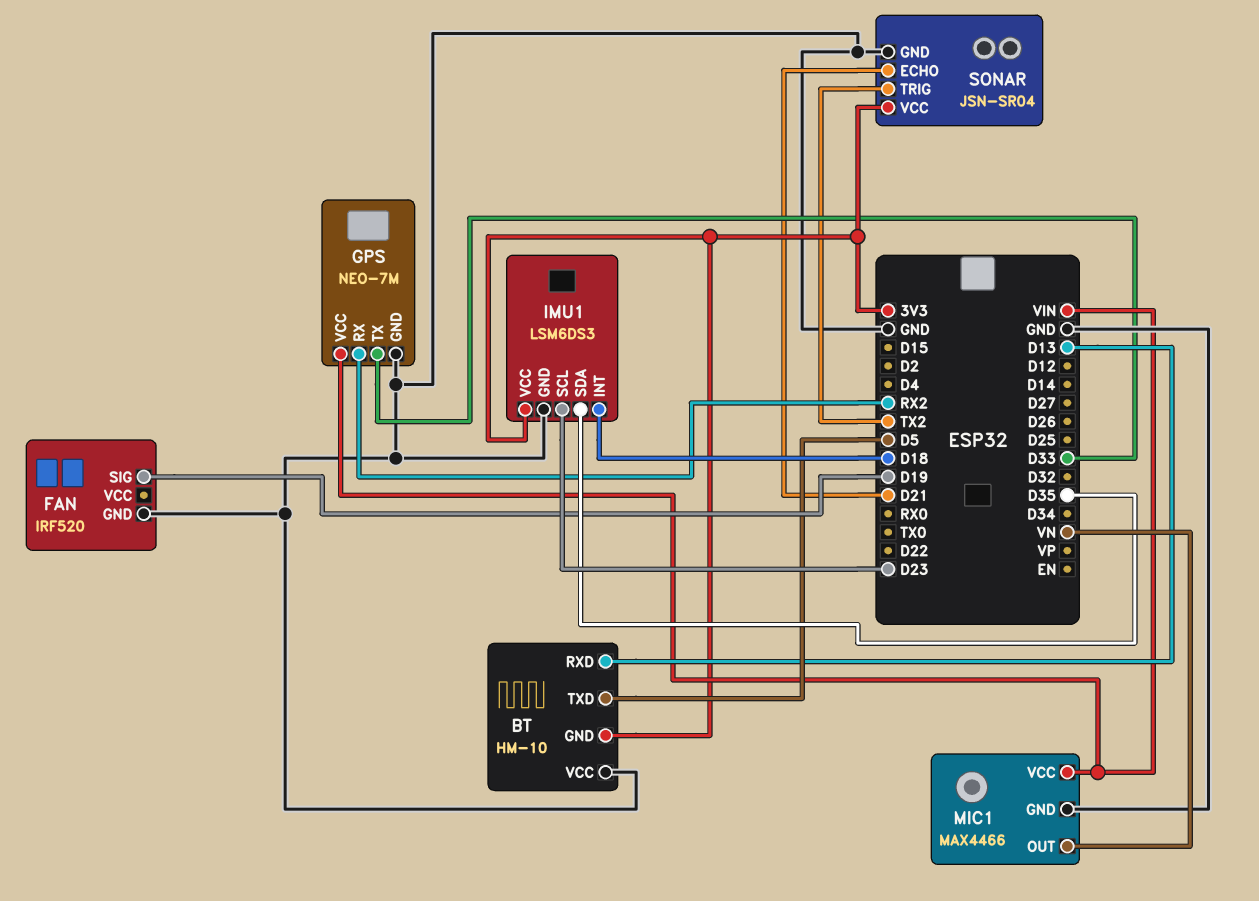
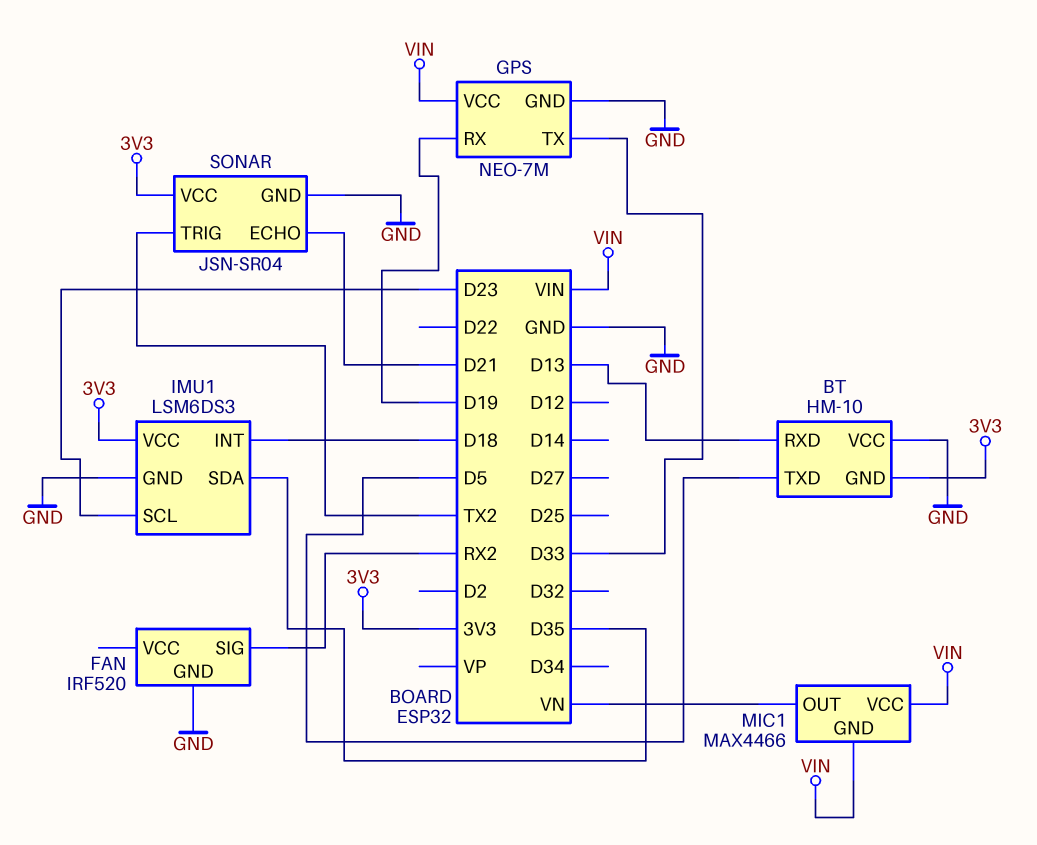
FAN pin SIG: D19 -> RX2
GPS pin RX: RX2 -> D19
MIC1 pin GND: GND -> VIN

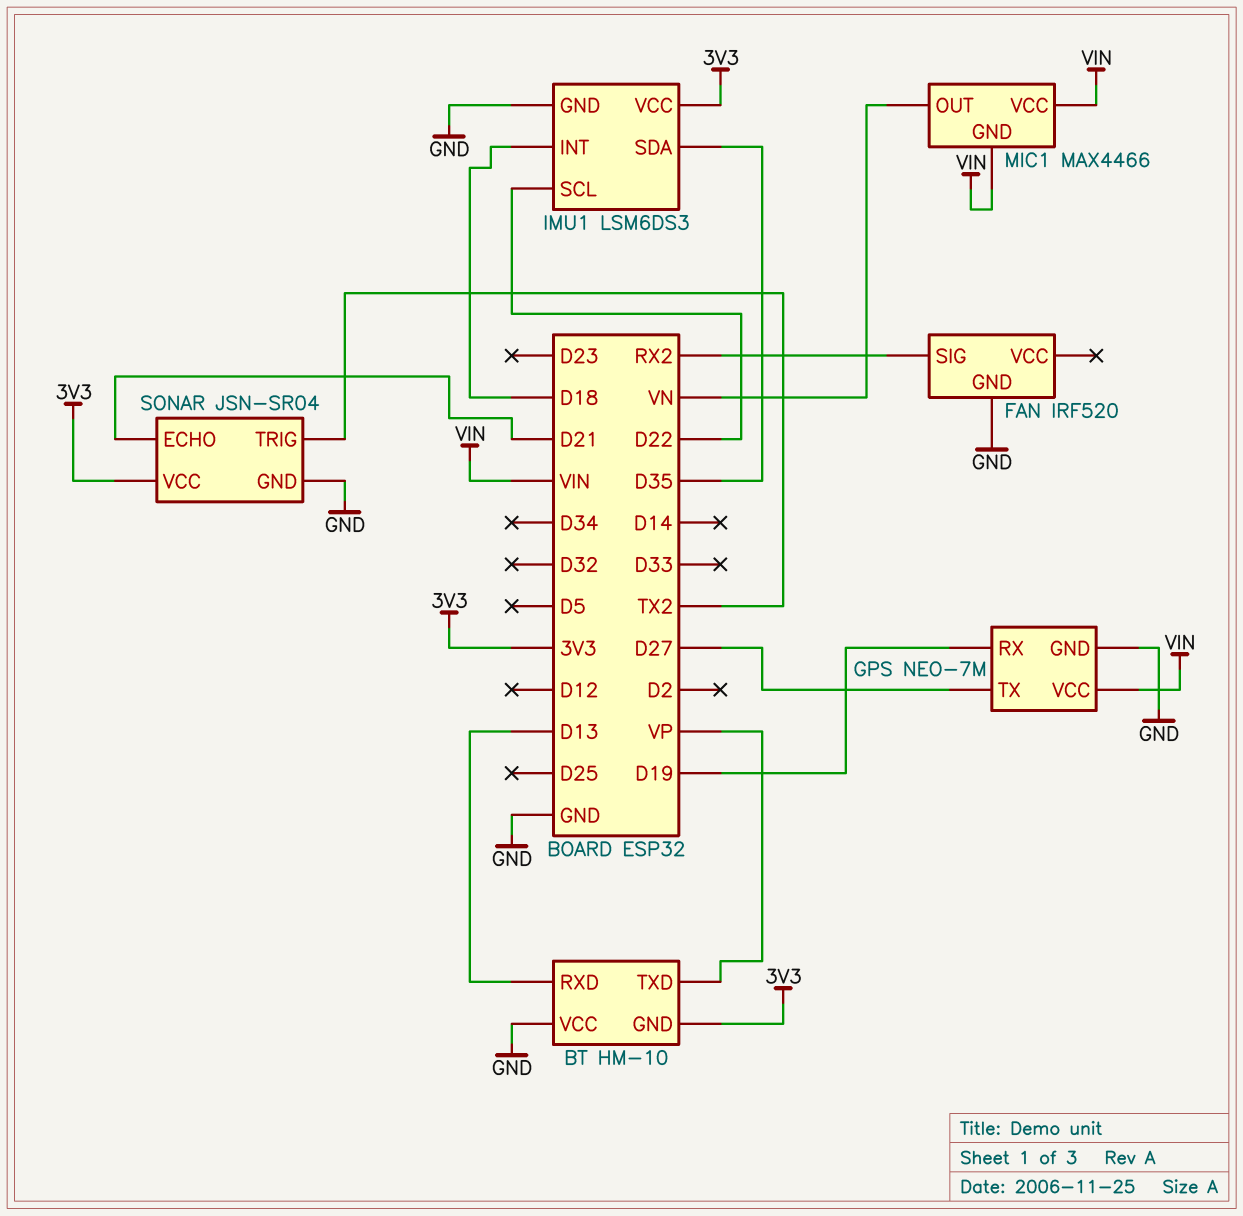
BT pin TXD: D5 -> VP
GPS pin TX: D33 -> D27
IMU1 pin SCL: D23 -> D22

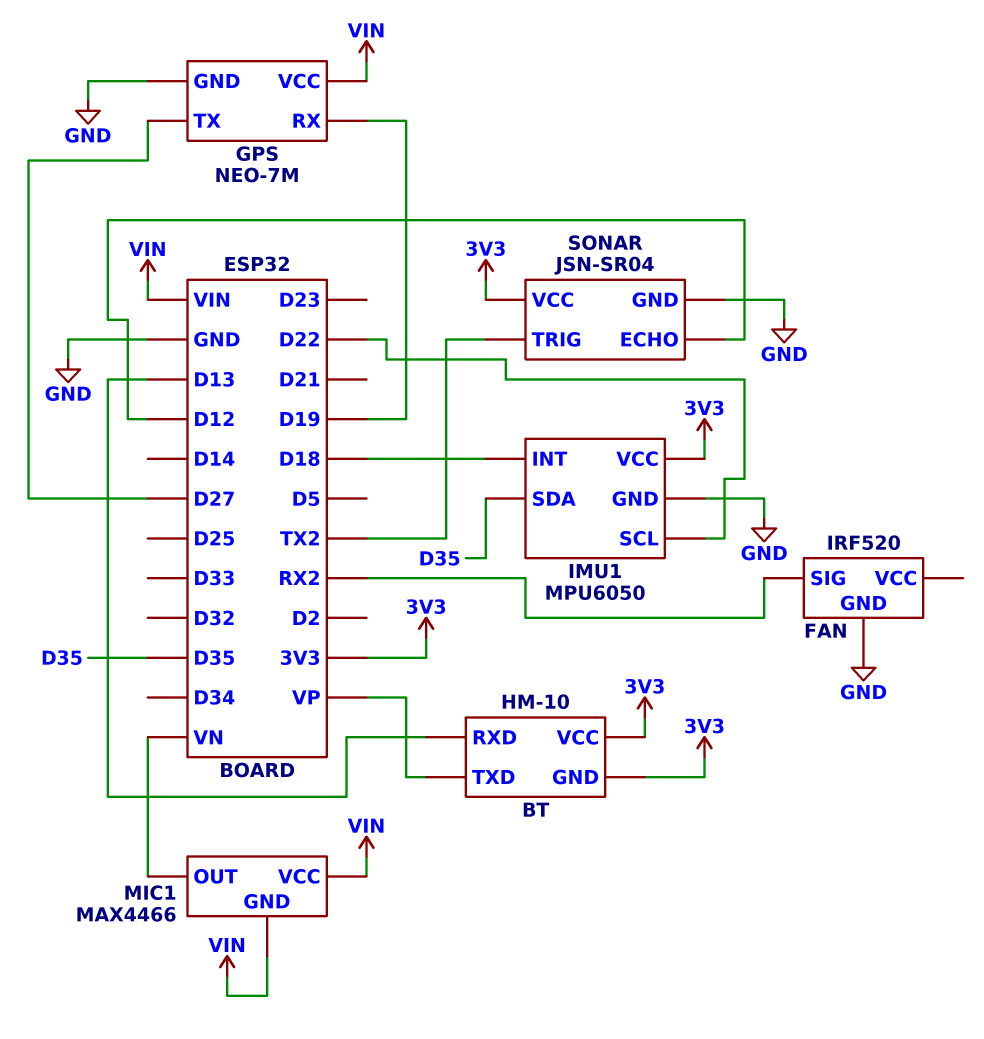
BT pin VCC: GND -> 3V3
IMU1: LSM6DS3 -> MPU6050
SONAR pin ECHO: D21 -> D12

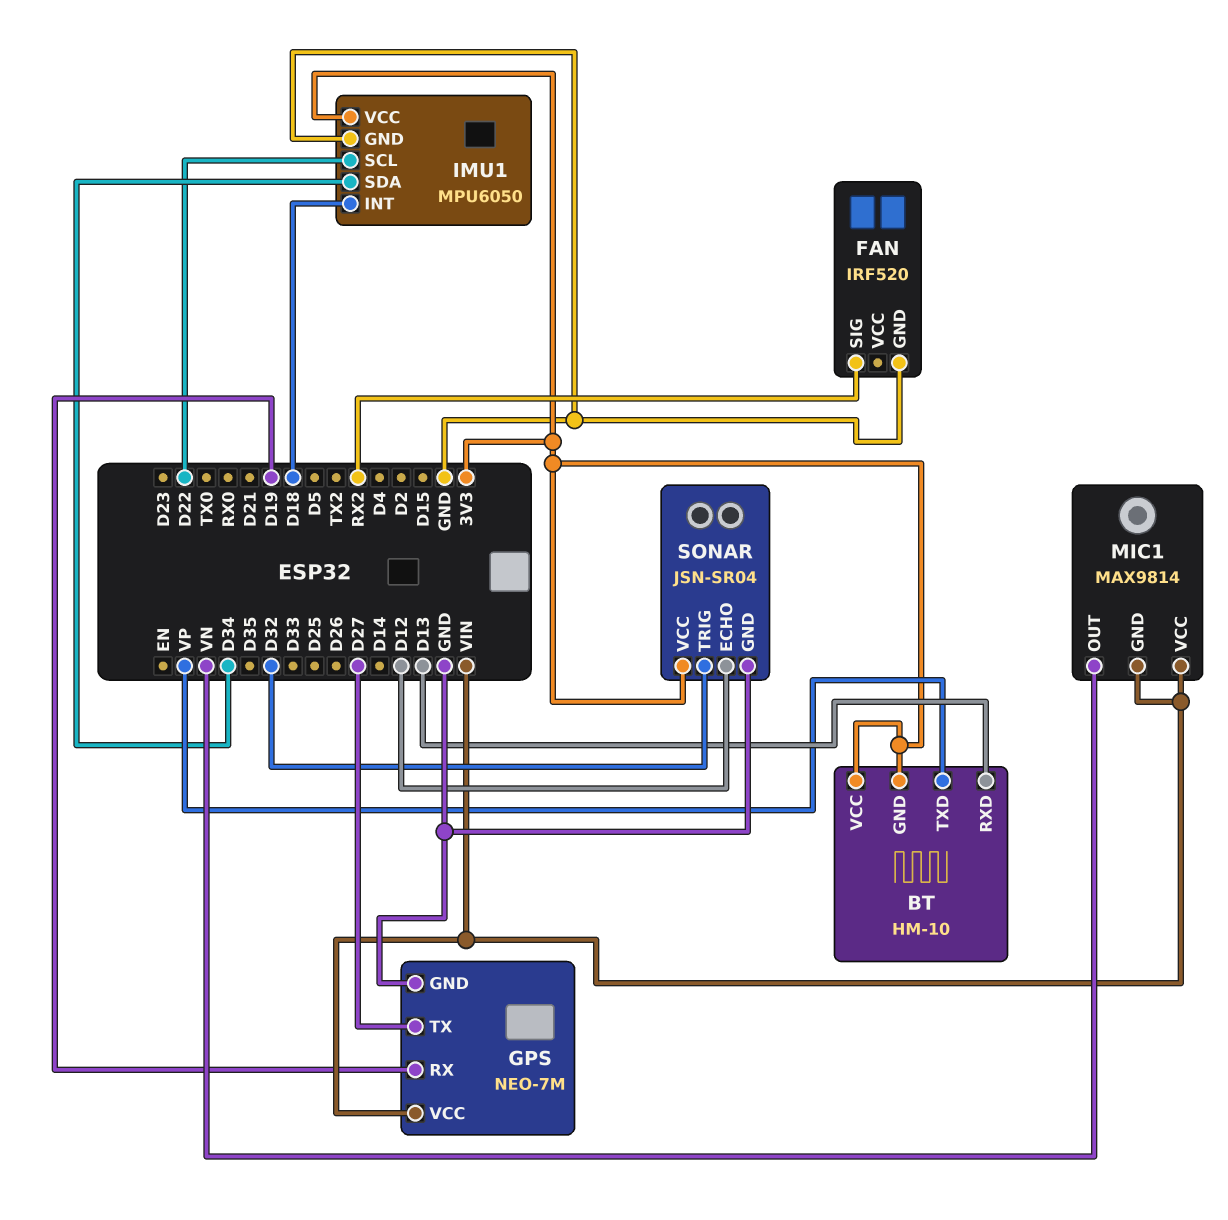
IMU1 pin SDA: D35 -> D34
MIC1: MAX4466 -> MAX9814
SONAR pin TRIG: TX2 -> D32

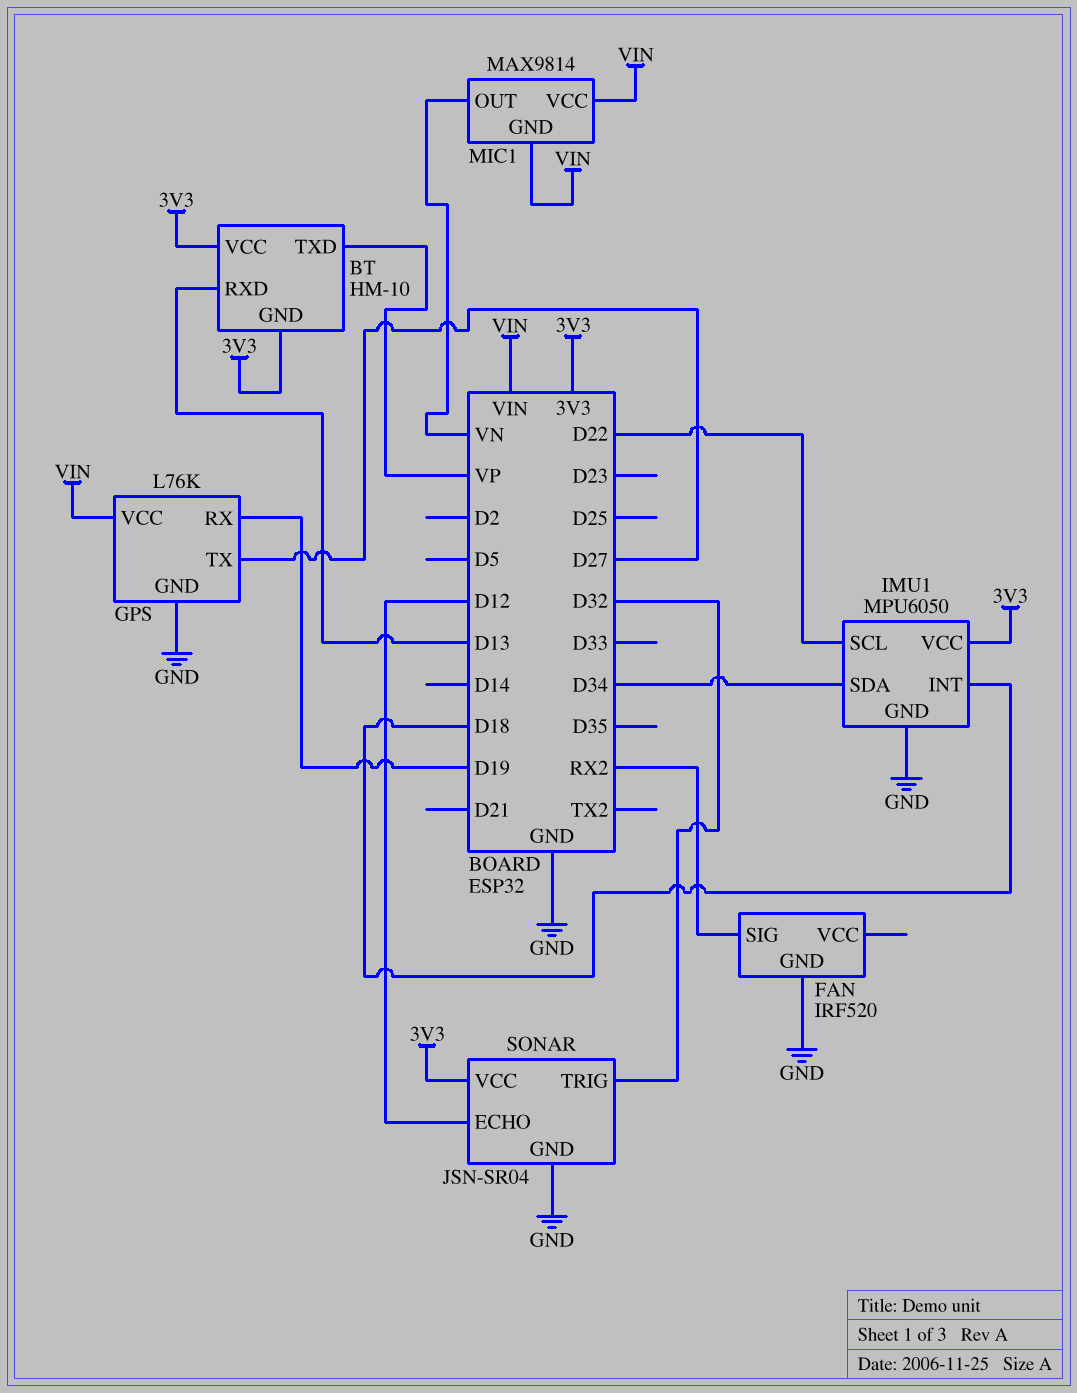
GPS: NEO-7M -> L76K

